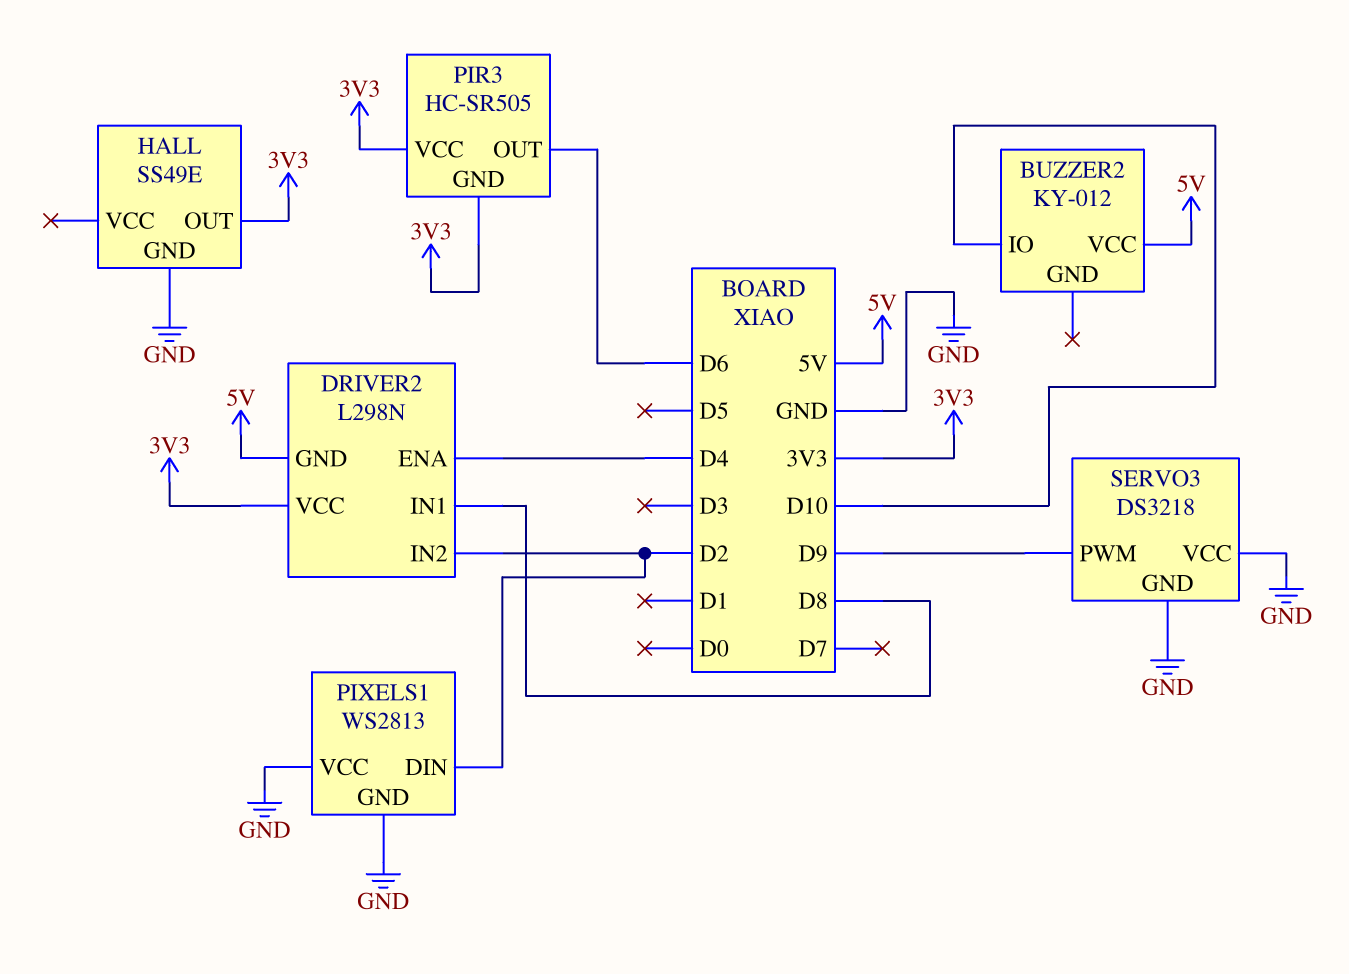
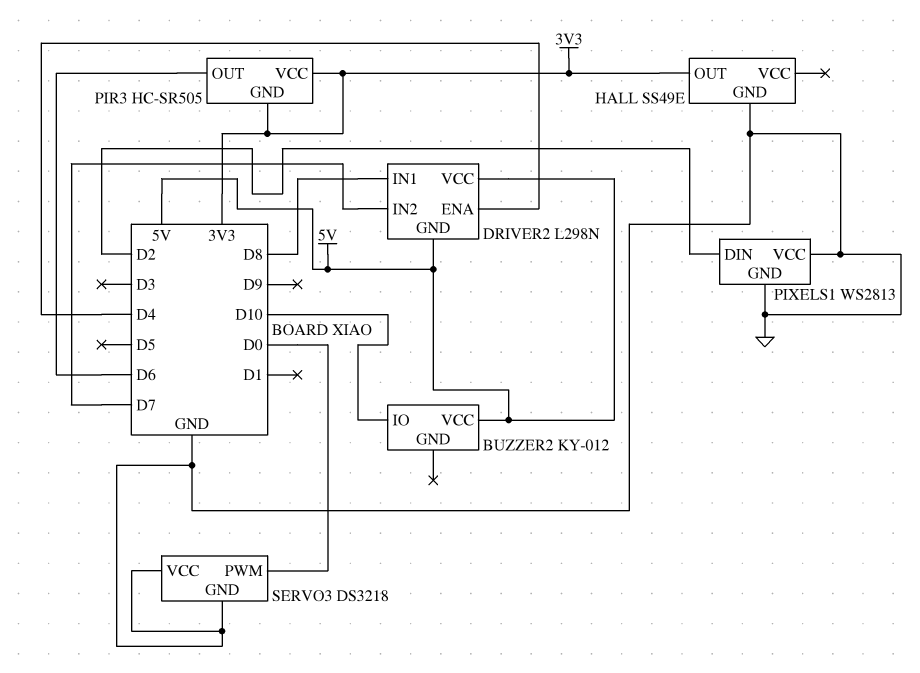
DRIVER2 pin IN2: D2 -> D7
DRIVER2 pin VCC: 3V3 -> 5V
SERVO3 pin PWM: D9 -> D0

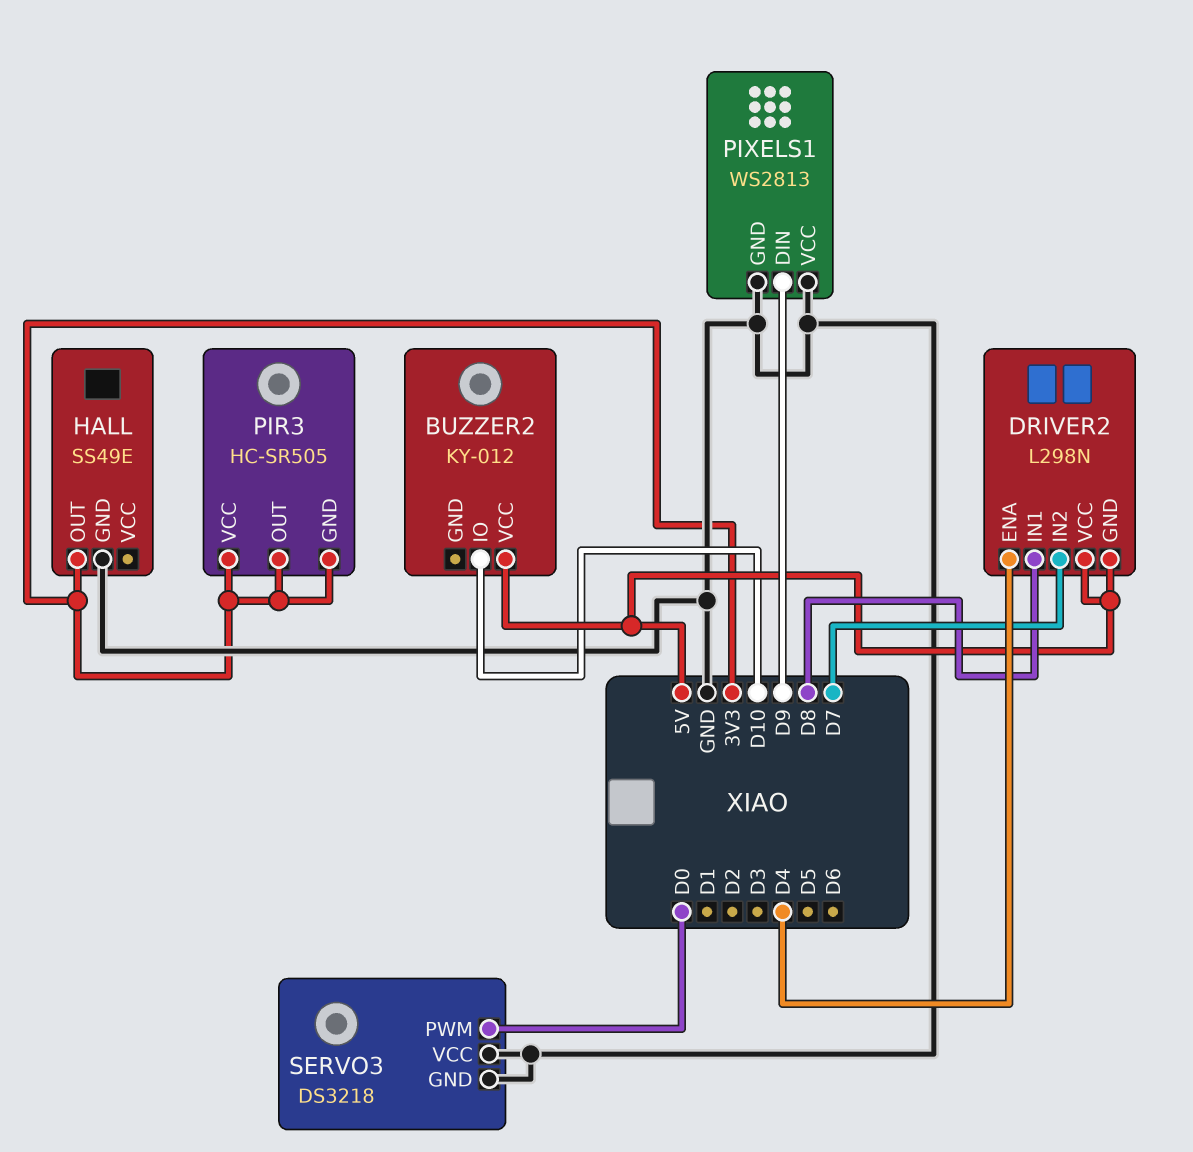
PIR3 pin OUT: D6 -> 3V3
PIXELS1 pin DIN: D2 -> D9

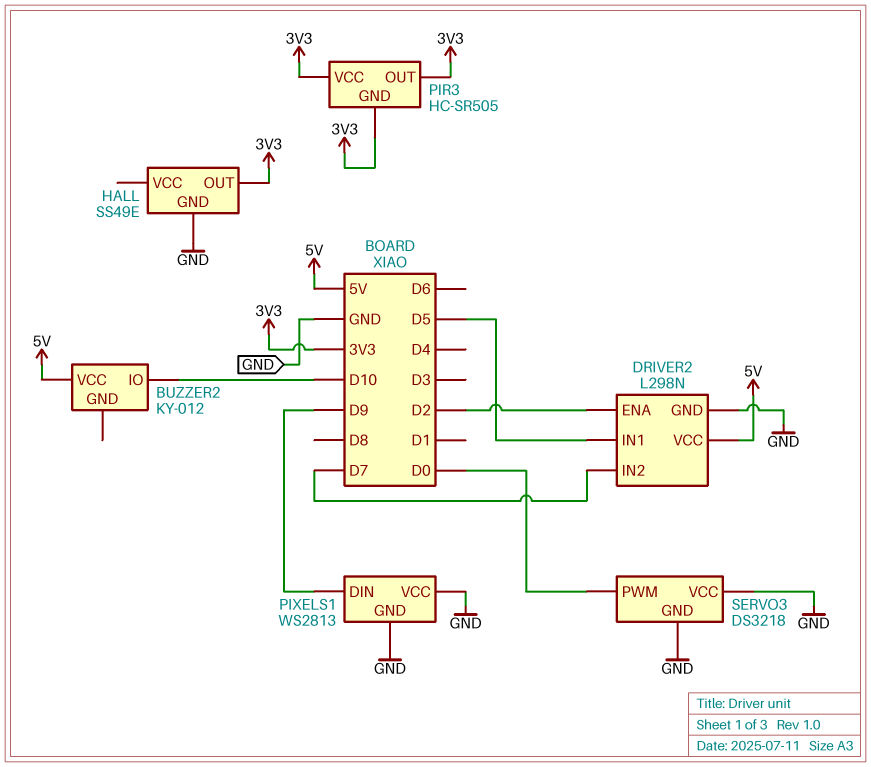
DRIVER2 pin ENA: D4 -> D2
DRIVER2 pin GND: 5V -> GND
DRIVER2 pin IN1: D8 -> D5

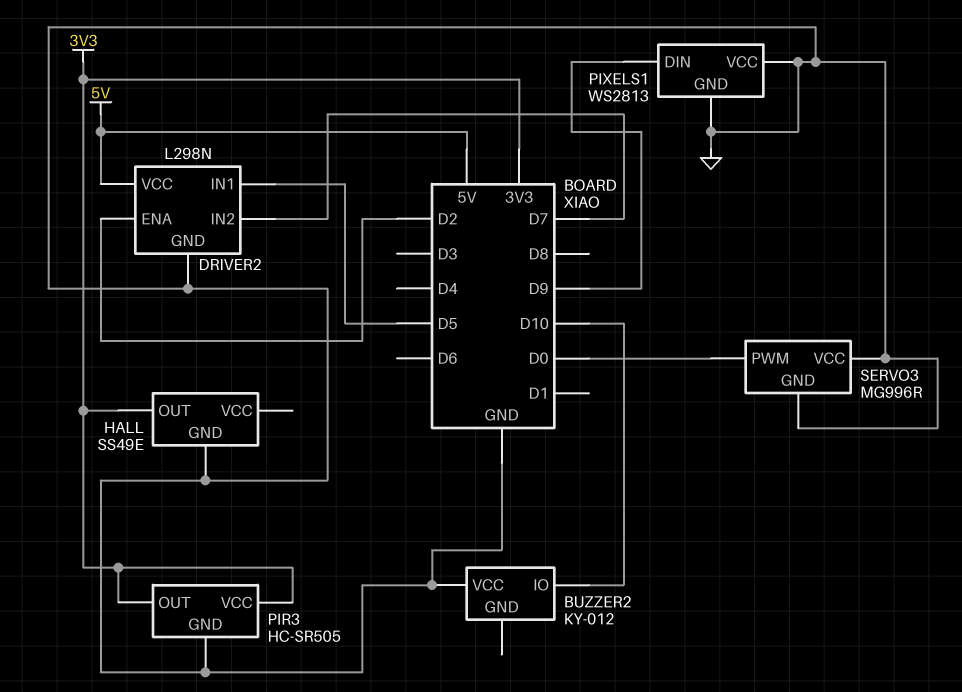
BUZZER2 pin VCC: 5V -> GND
PIR3 pin GND: 3V3 -> GND
SERVO3: DS3218 -> MG996R

